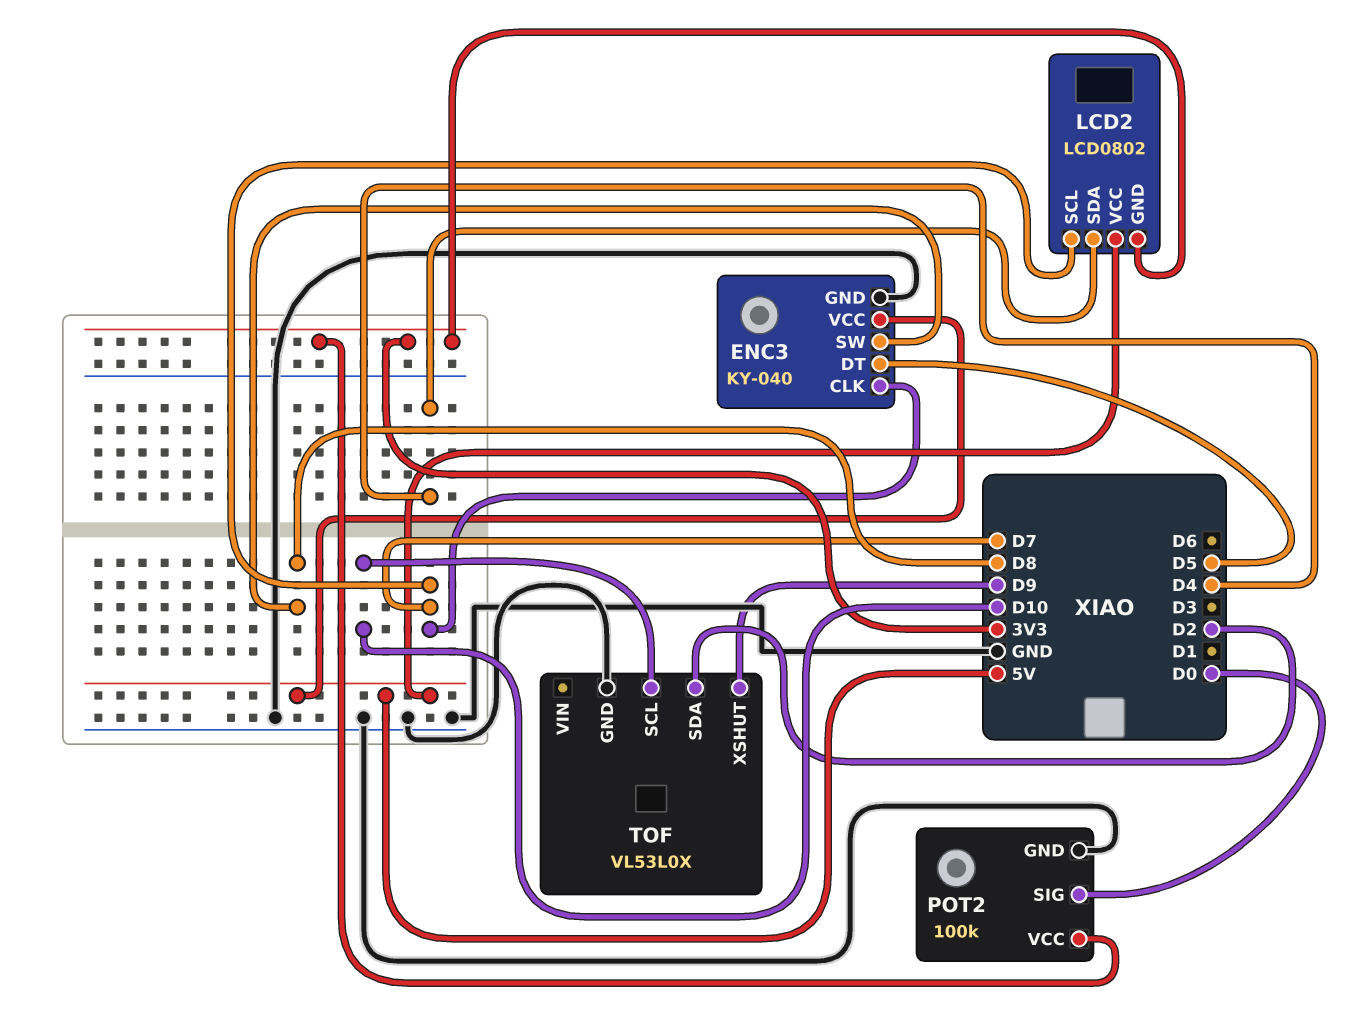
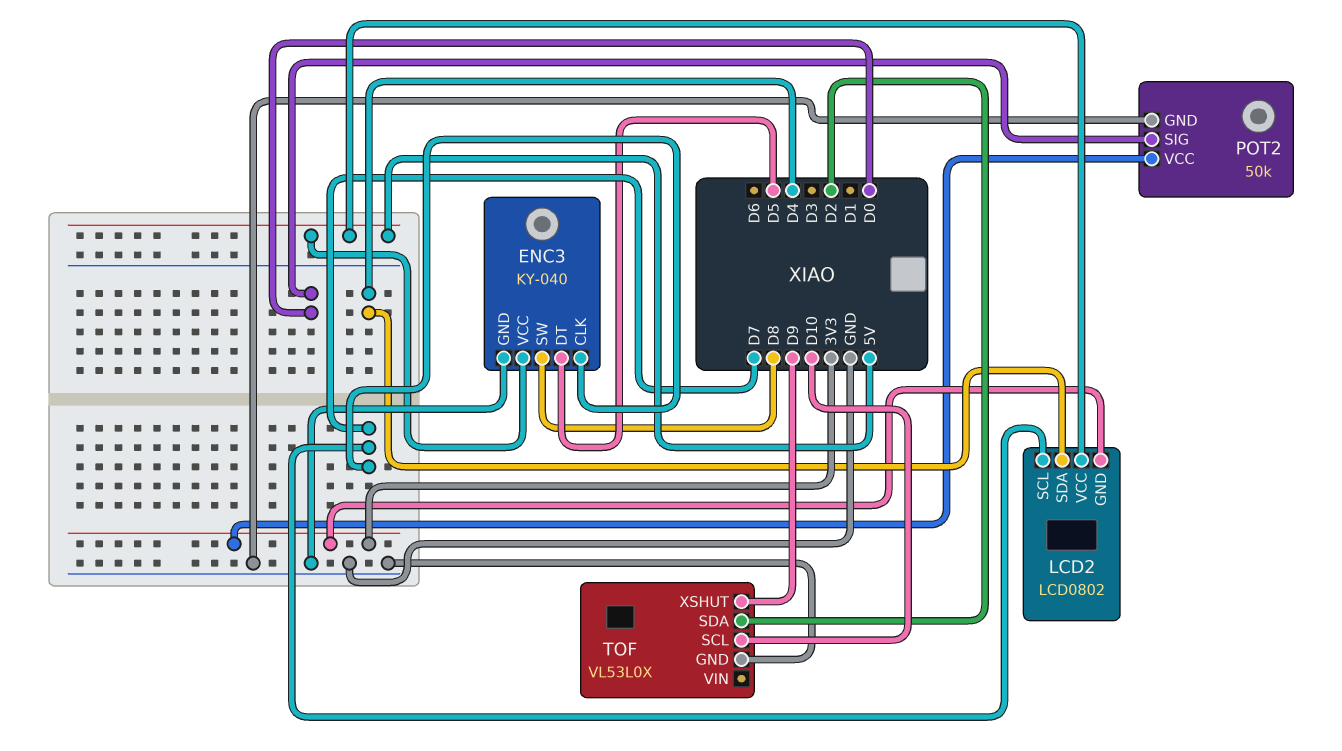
POT2: 100k -> 50k

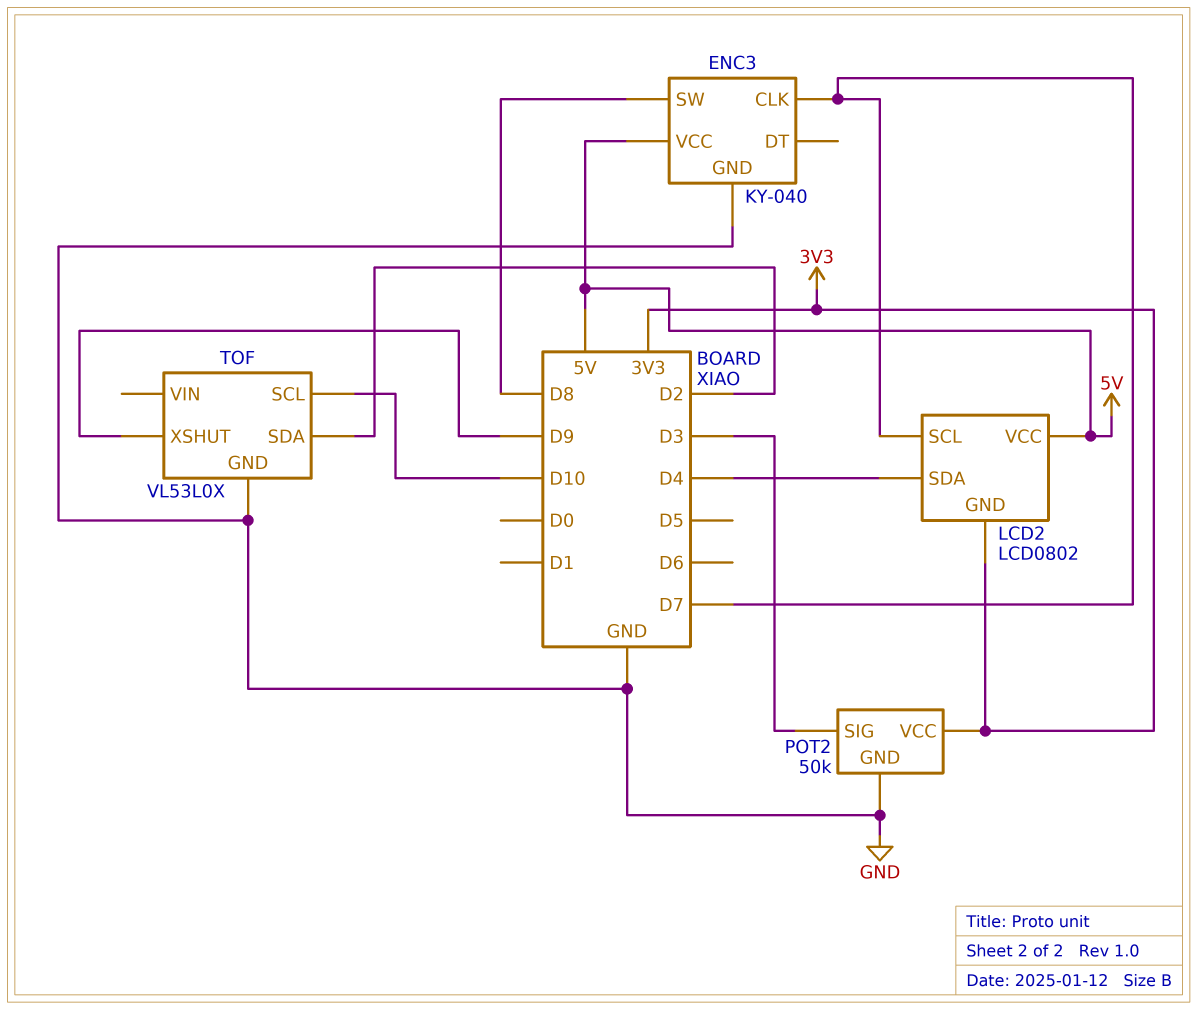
ENC3 pin DT: D5 -> none
POT2 pin SIG: D0 -> D3

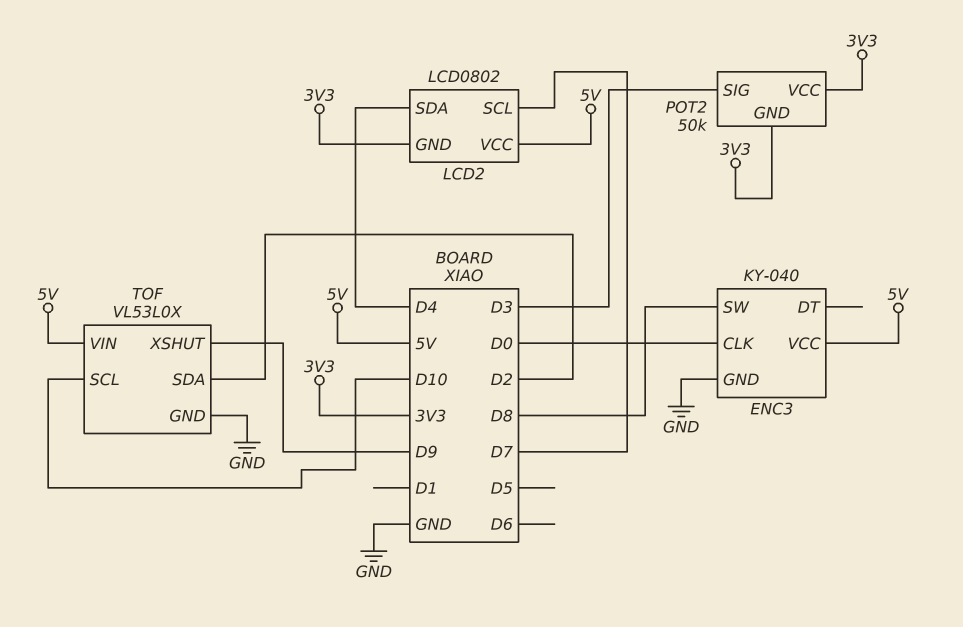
ENC3 pin CLK: D7 -> D0
POT2 pin GND: GND -> 3V3
TOF pin VIN: none -> 5V

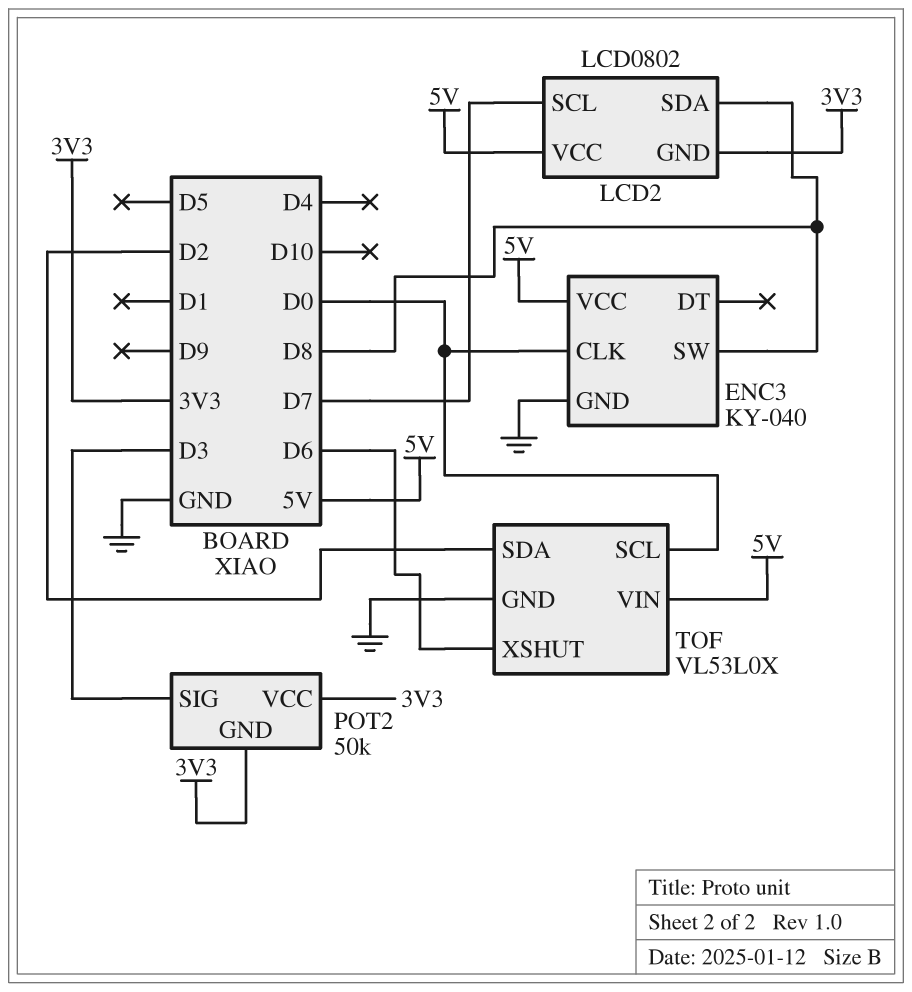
LCD2 pin SDA: D4 -> D8
TOF pin SCL: D10 -> D0
TOF pin XSHUT: D9 -> D6

